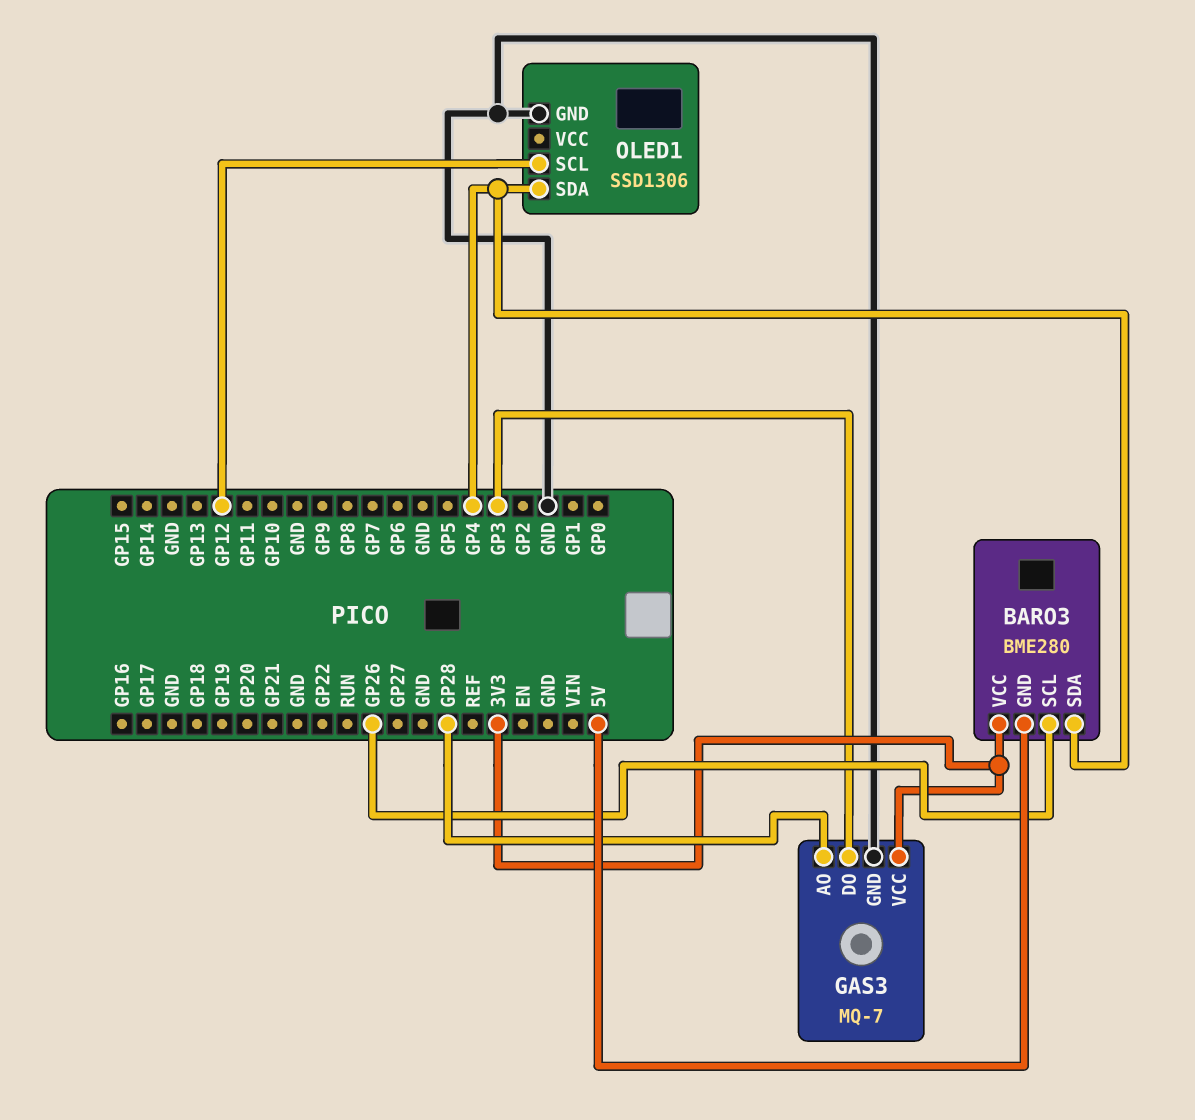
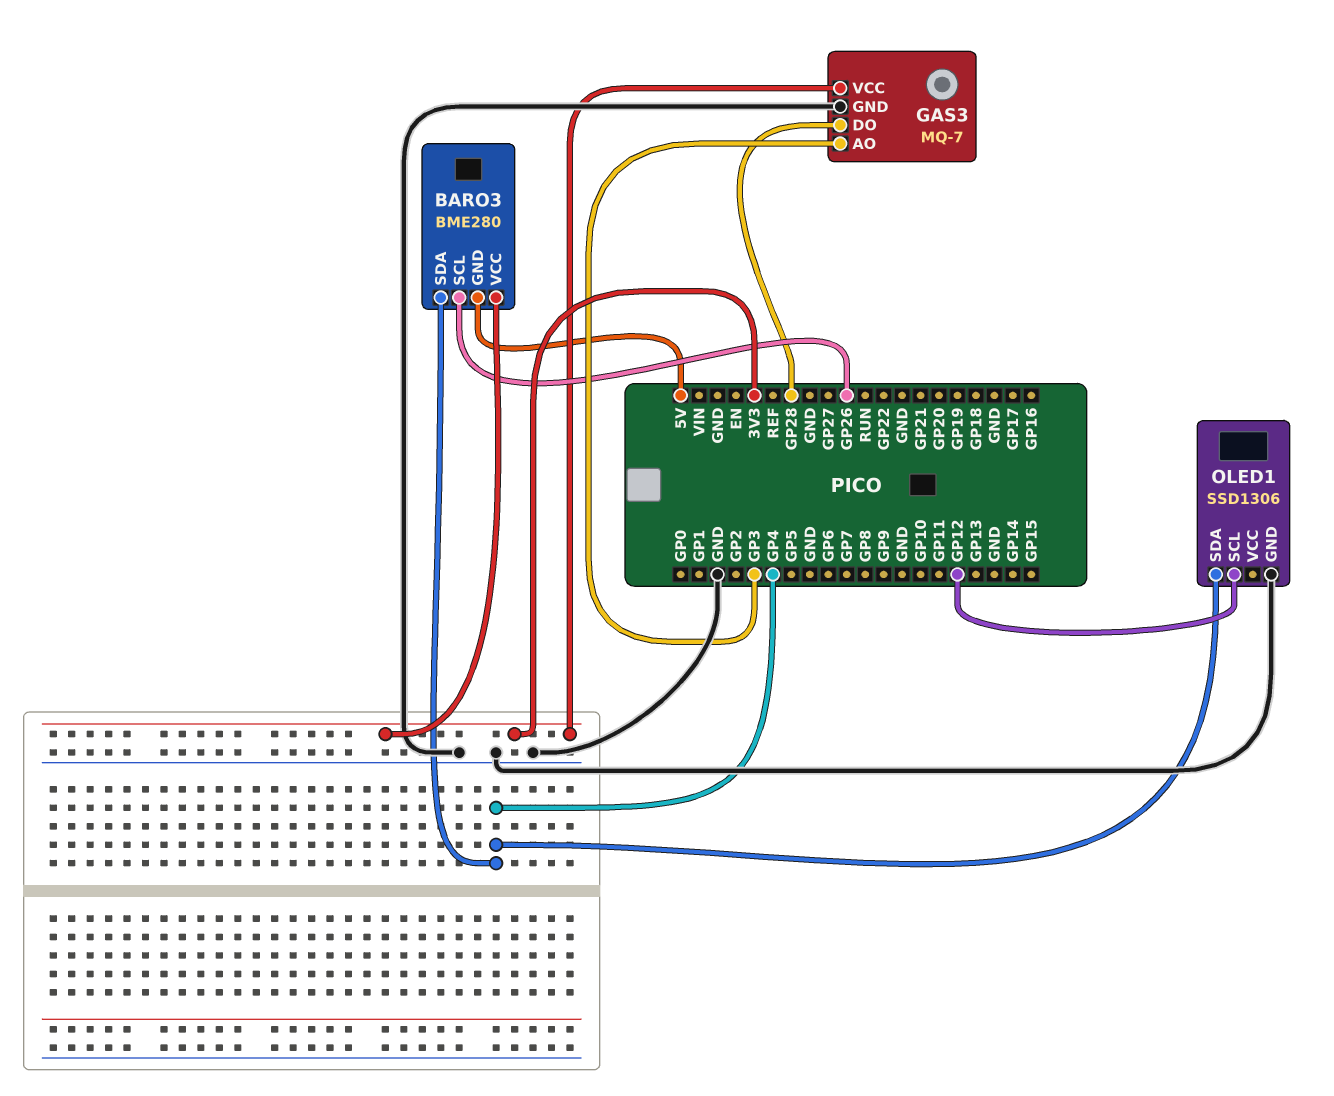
GAS3 pin AO: GP28 -> GP3
GAS3 pin DO: GP3 -> GP28

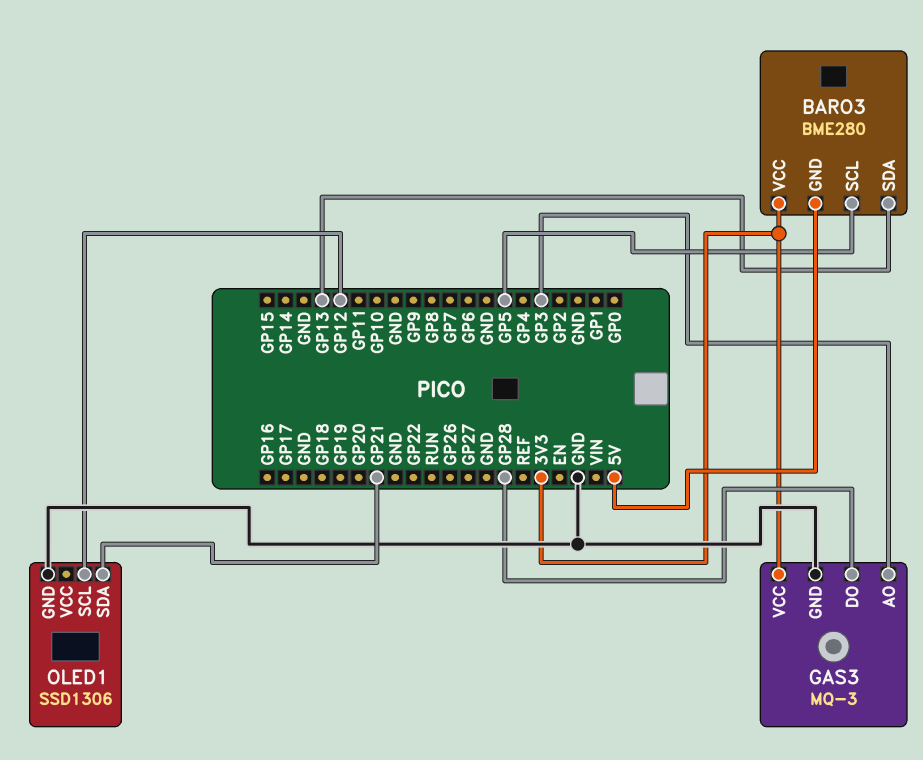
BARO3 pin SCL: GP26 -> GP5
BARO3 pin SDA: GP4 -> GP13
GAS3: MQ-7 -> MQ-3
OLED1 pin SDA: GP4 -> GP21

